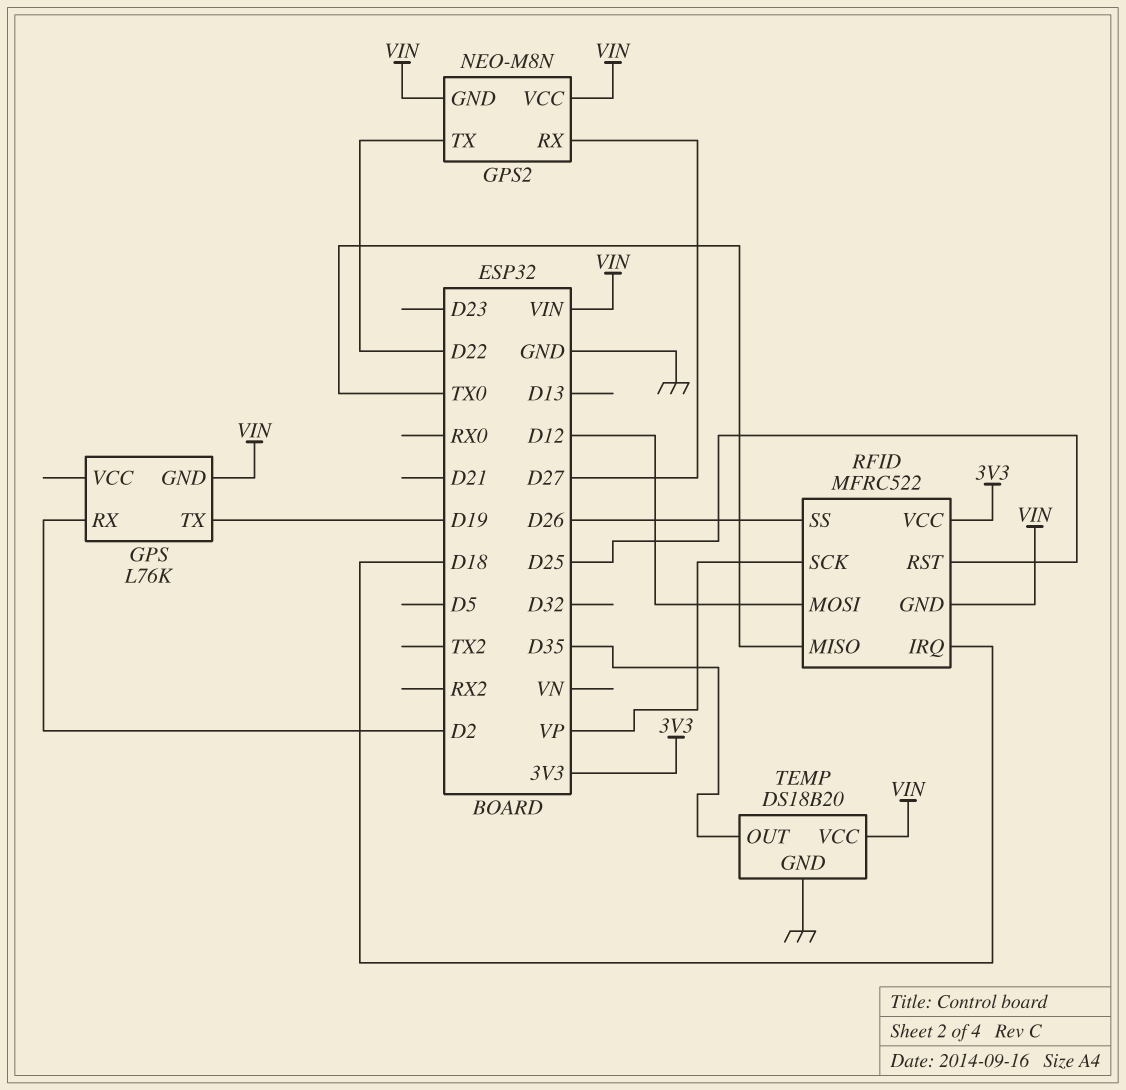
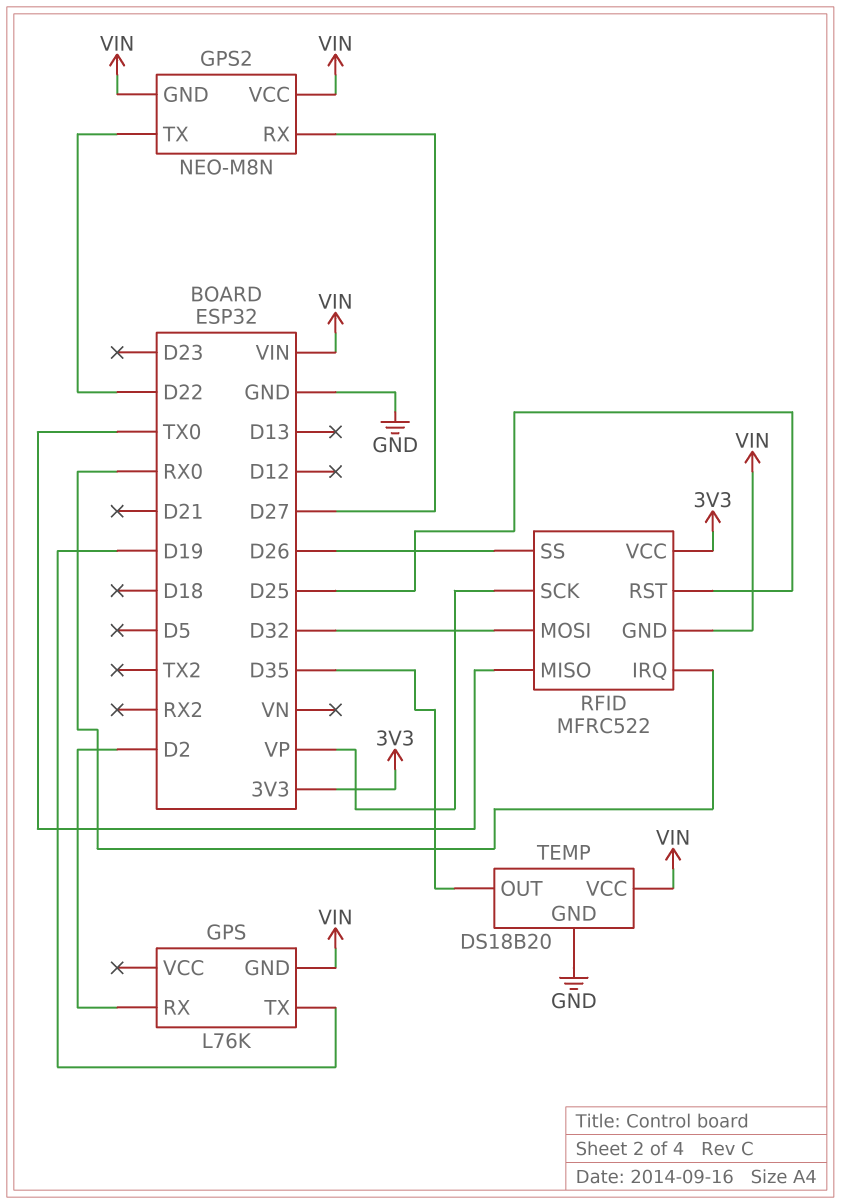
RFID pin IRQ: D18 -> RX0
RFID pin MOSI: D12 -> D32

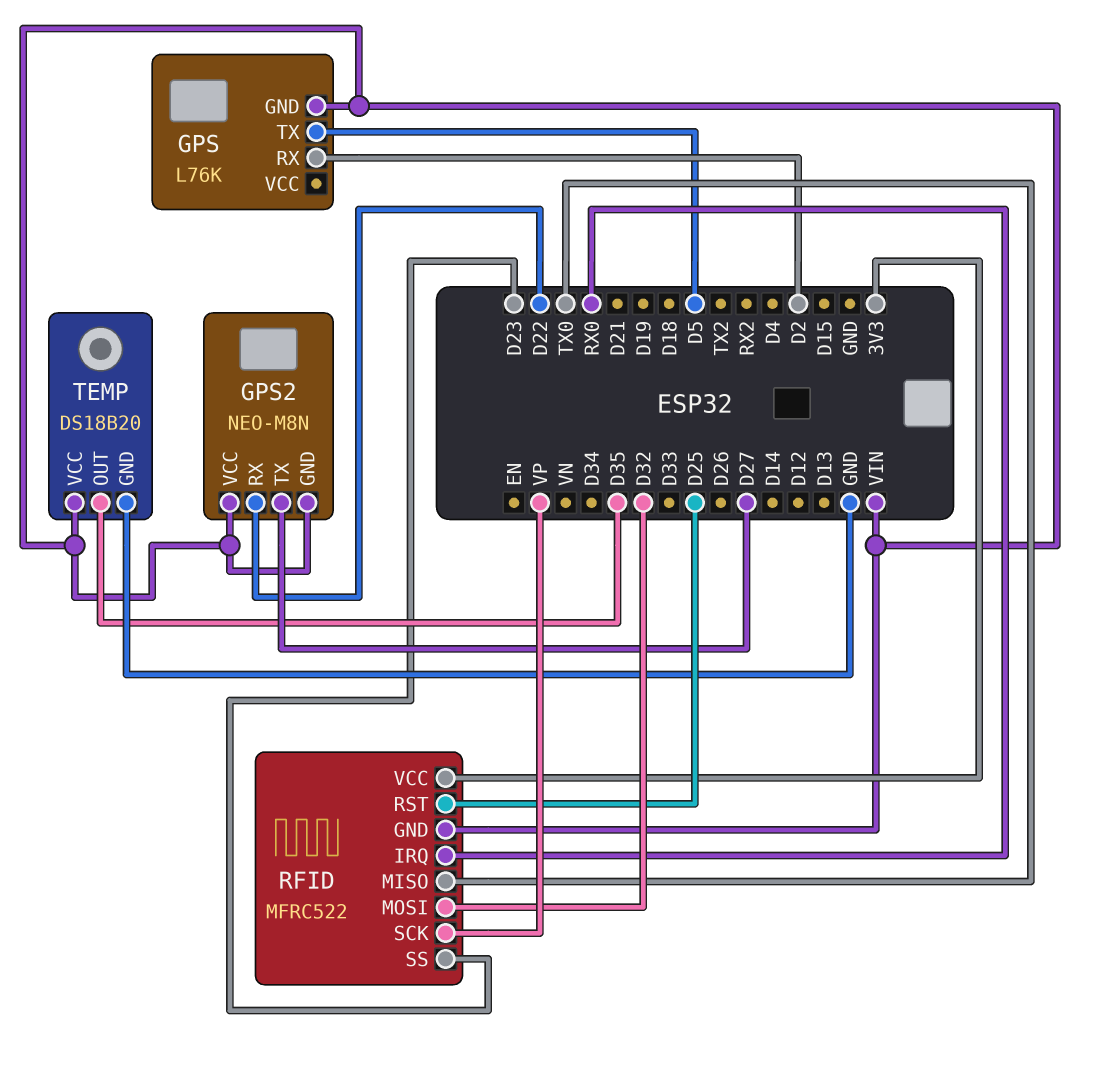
GPS pin TX: D19 -> D5
GPS2 pin RX: D27 -> D22
GPS2 pin TX: D22 -> D27
RFID pin SS: D26 -> D23

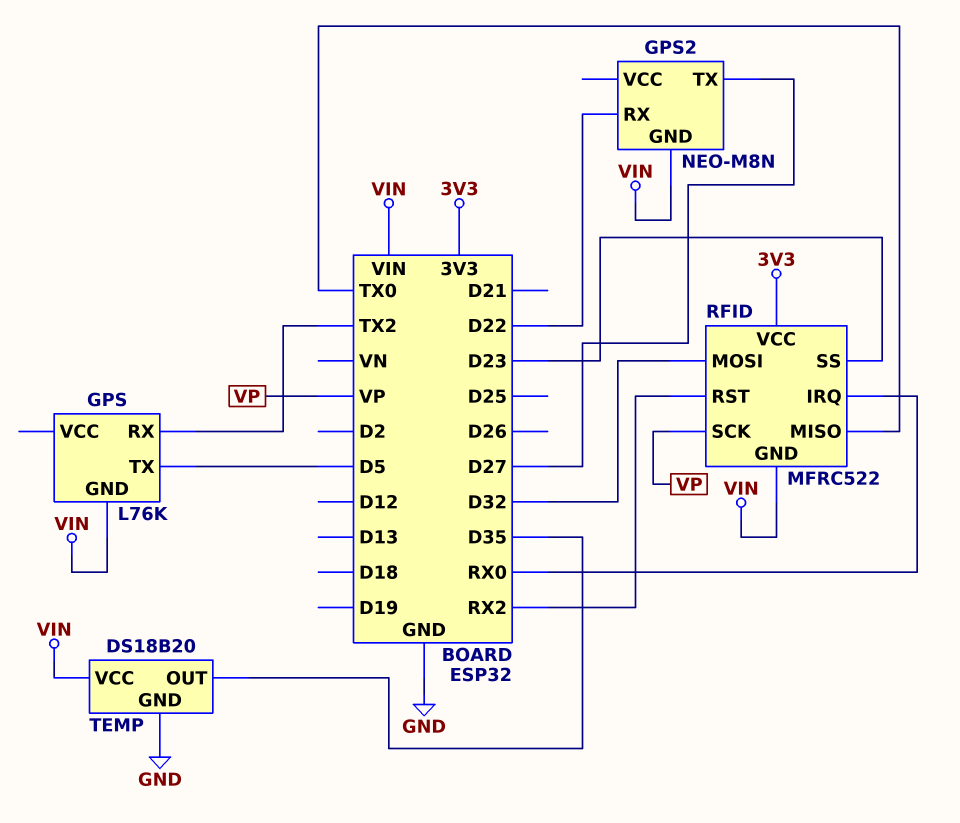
GPS pin RX: D2 -> TX2
GPS2 pin VCC: VIN -> none
RFID pin RST: D25 -> RX2

